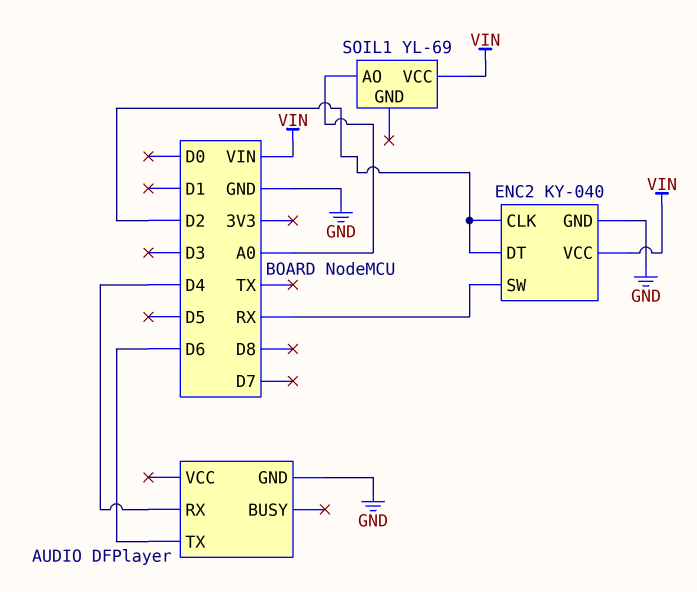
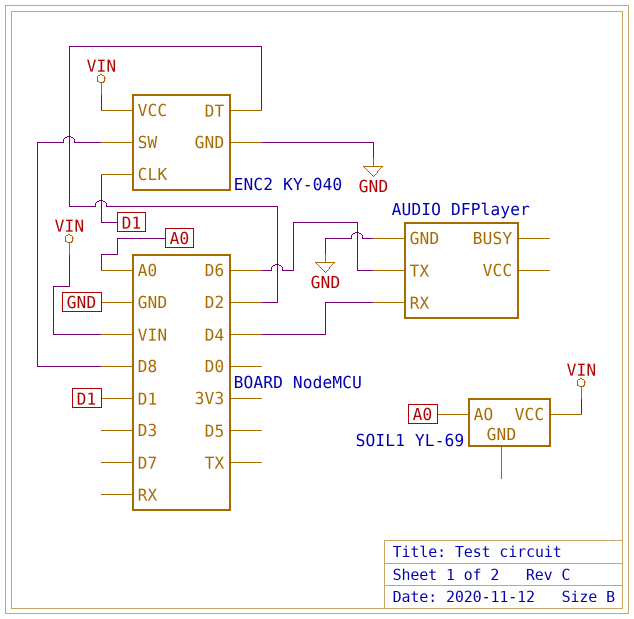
ENC2 pin CLK: D2 -> D1
ENC2 pin SW: RX -> D8

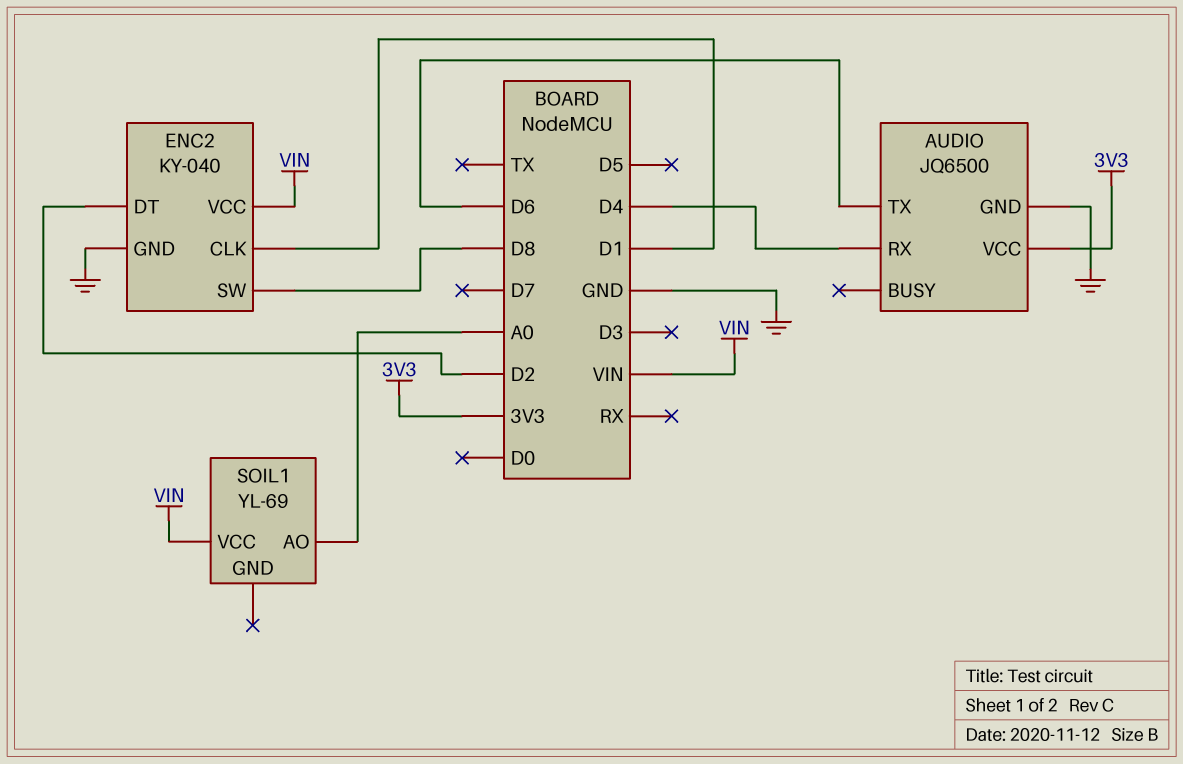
AUDIO: DFPlayer -> JQ6500
AUDIO pin VCC: none -> 3V3

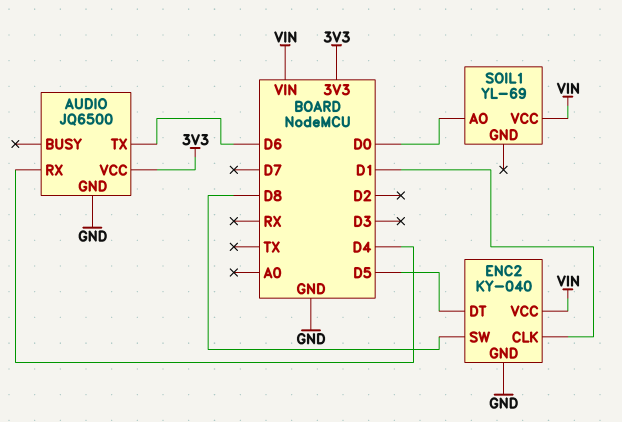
ENC2 pin DT: D2 -> D5
SOIL1 pin AO: A0 -> D0

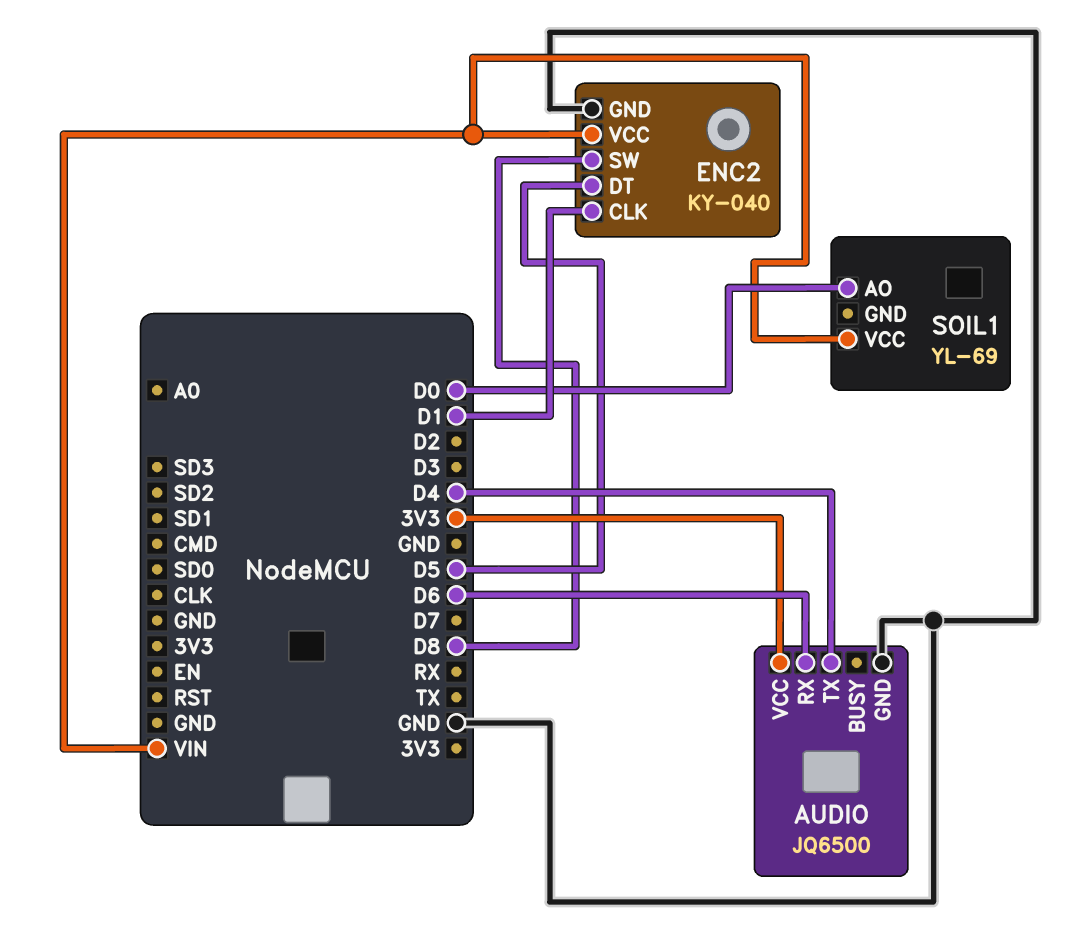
AUDIO pin RX: D4 -> D6
AUDIO pin TX: D6 -> D4

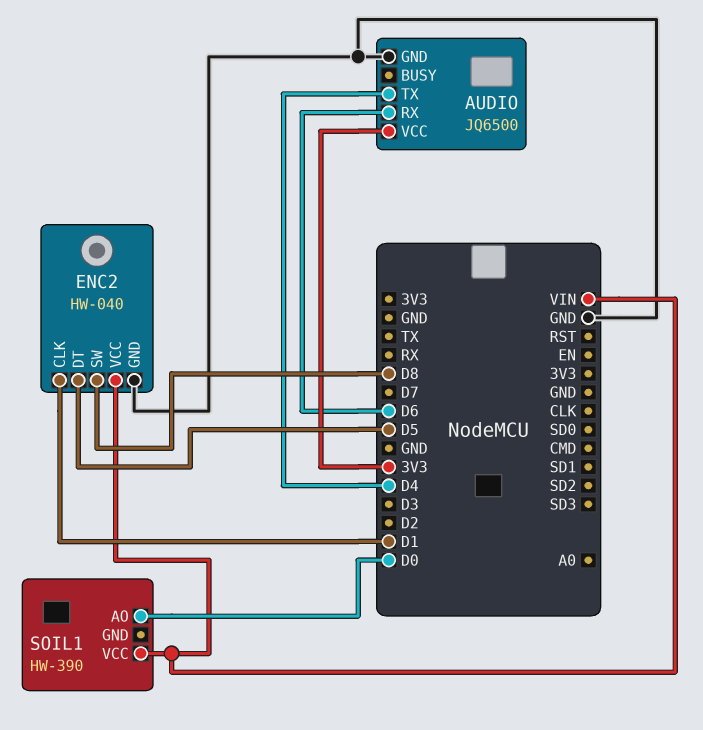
ENC2: KY-040 -> HW-040
SOIL1: YL-69 -> HW-390

